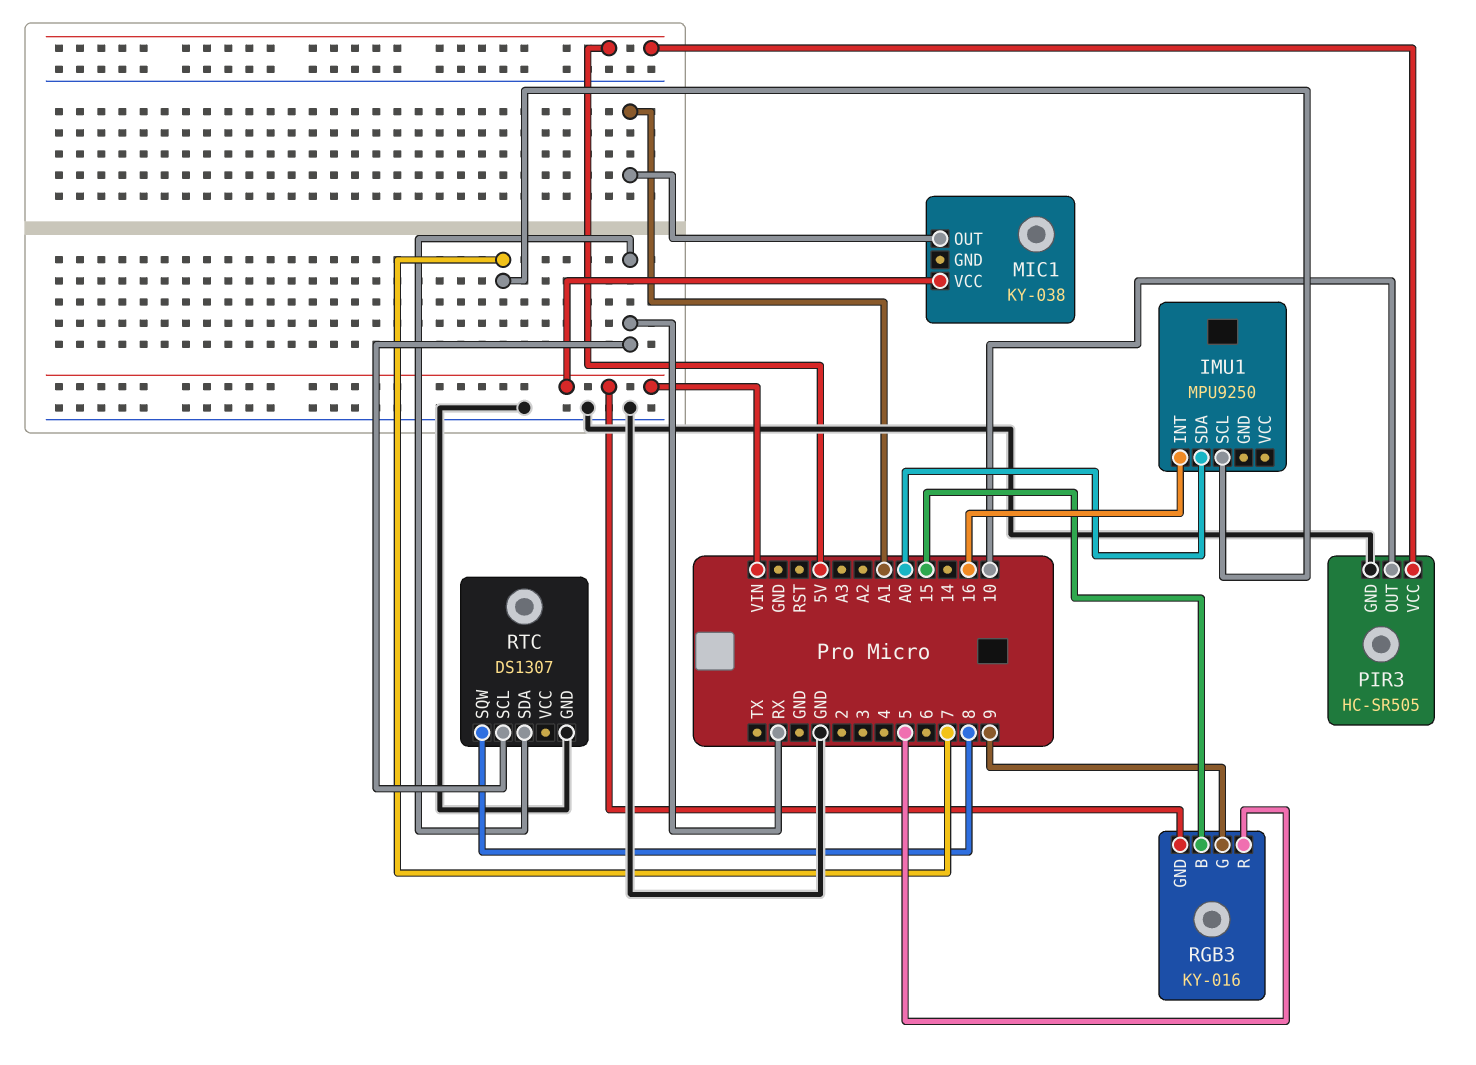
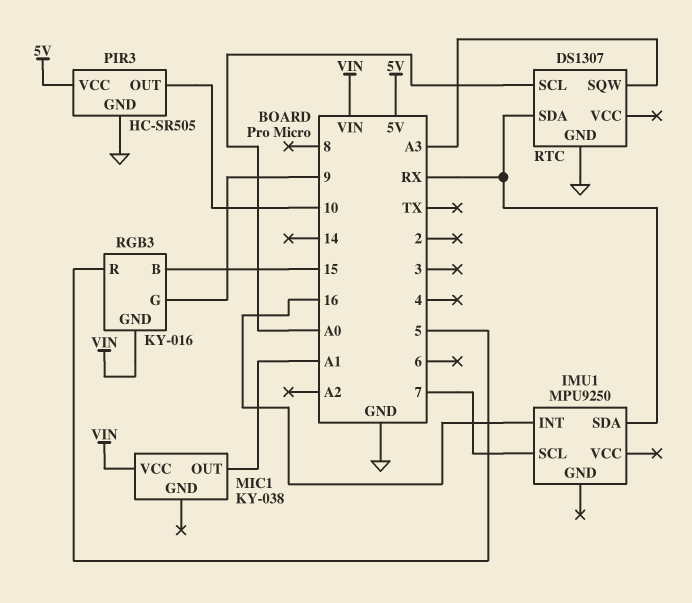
IMU1 pin SDA: A0 -> RX
RTC pin SCL: RX -> A0
RTC pin SQW: 8 -> A3

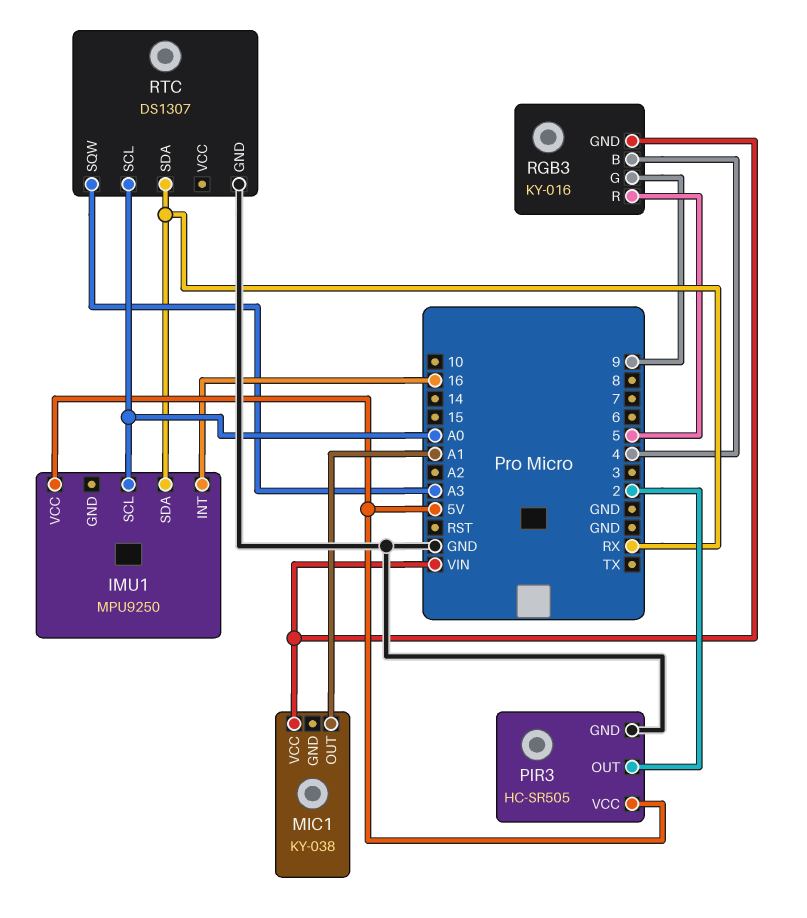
IMU1 pin SCL: 7 -> A0
IMU1 pin VCC: none -> 5V
PIR3 pin OUT: 10 -> 2
RGB3 pin B: 15 -> 4

